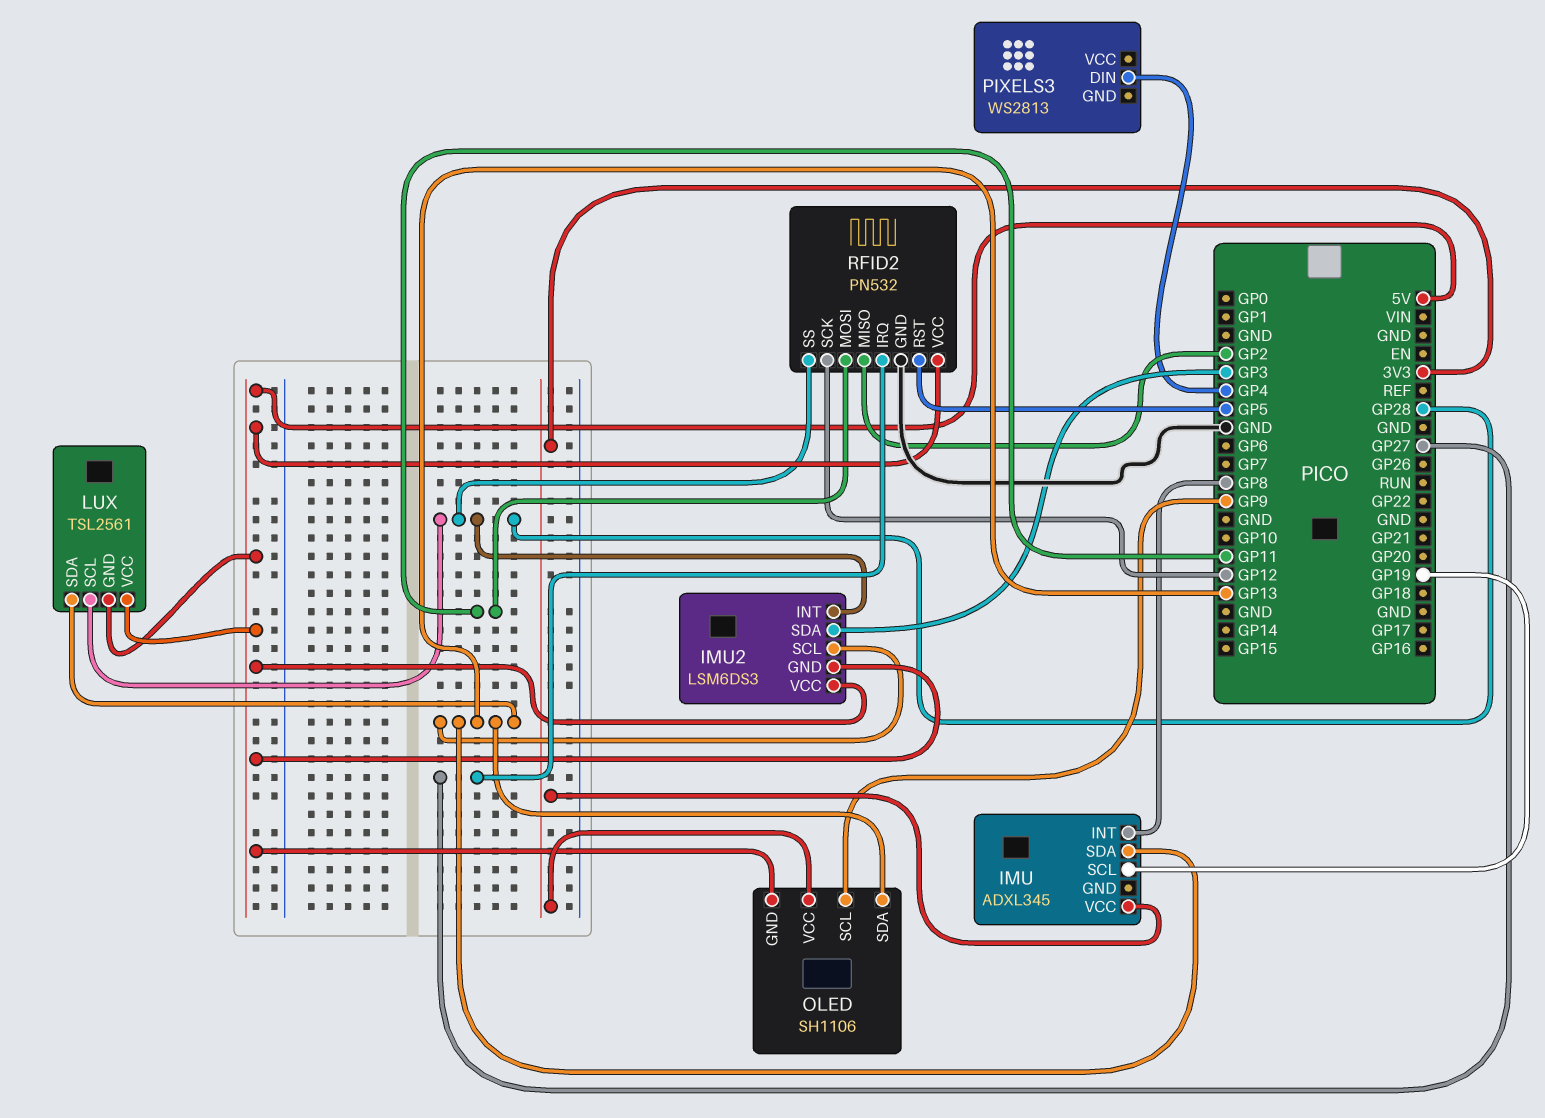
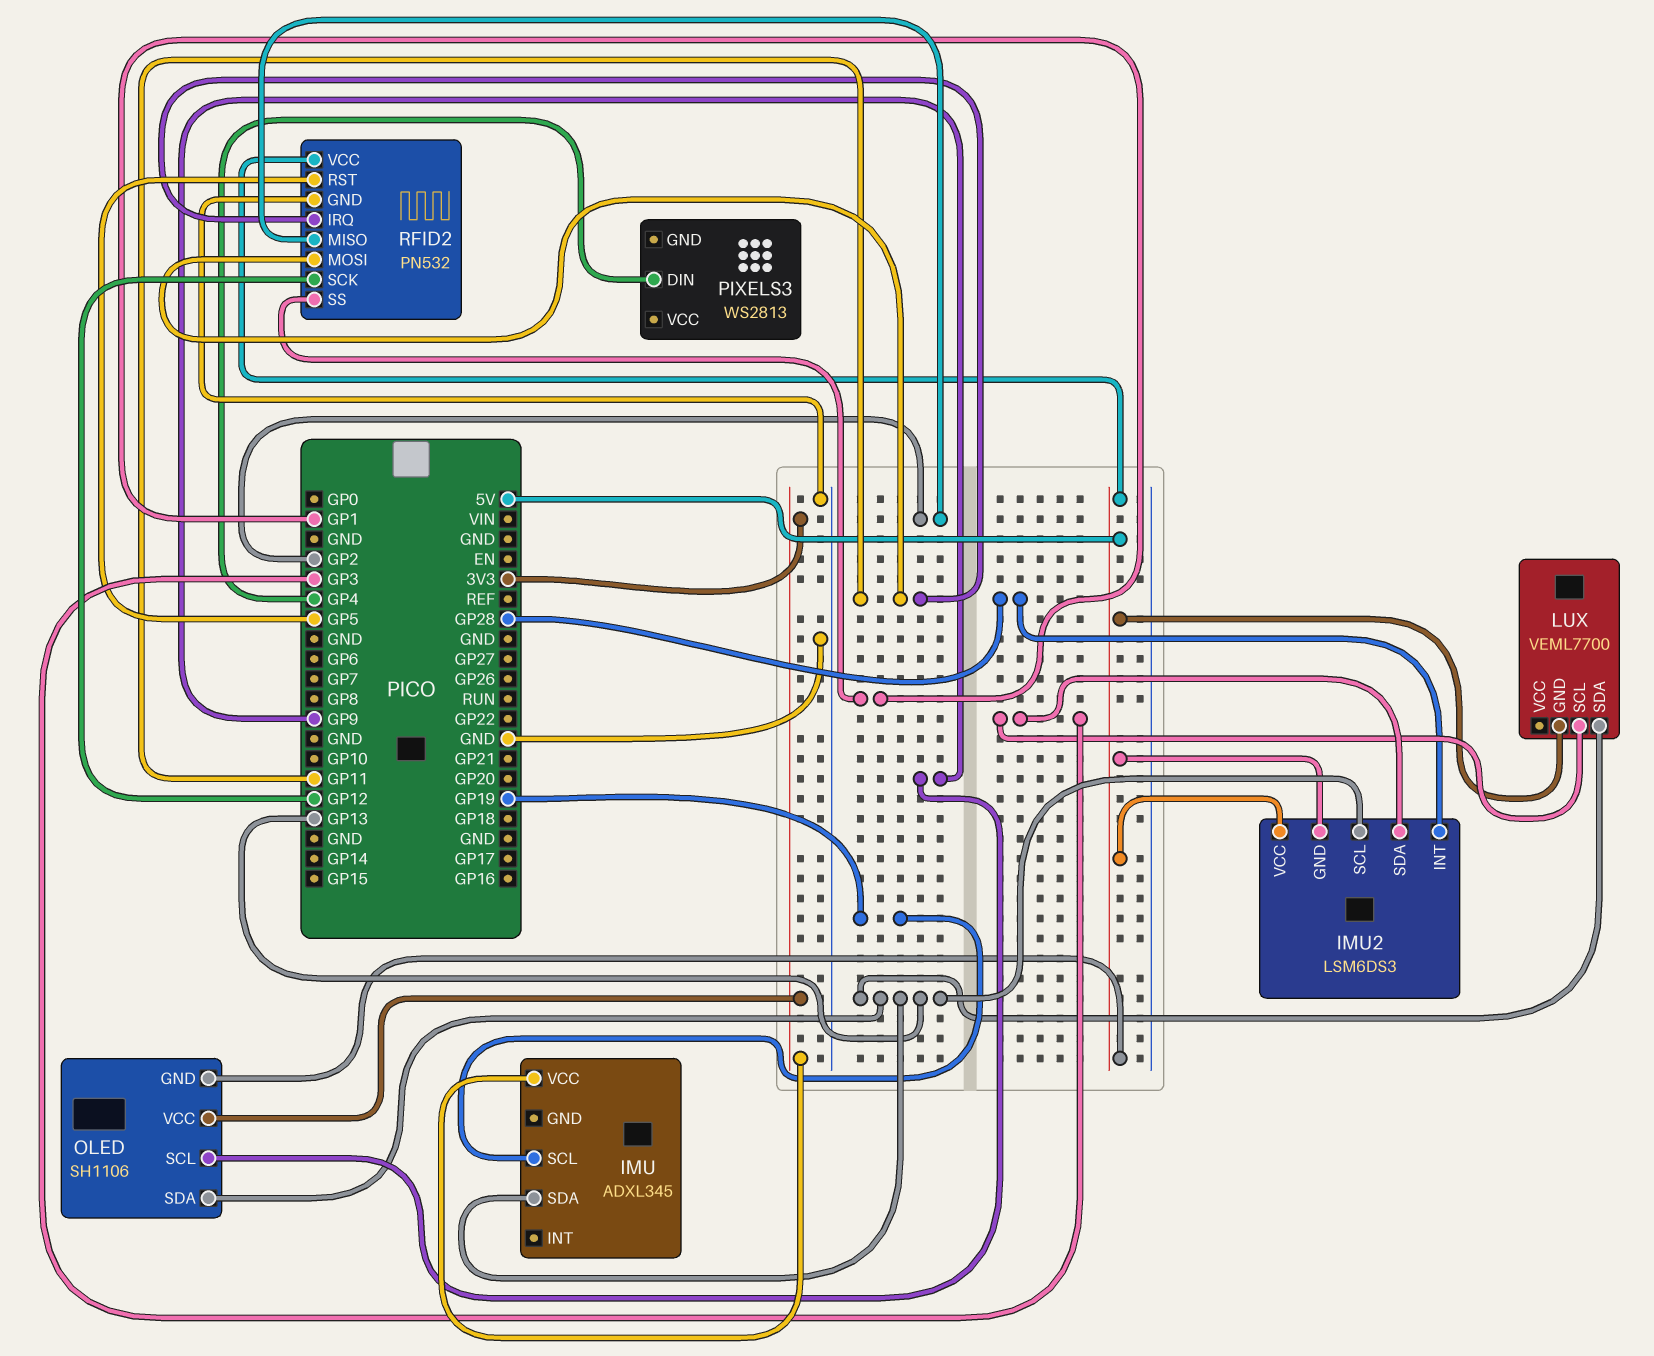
IMU pin INT: GP8 -> none
LUX: TSL2561 -> VEML7700
LUX pin SCL: GP28 -> GP3
LUX pin VCC: 5V -> none
RFID2 pin IRQ: GP27 -> GP11
RFID2 pin SS: GP28 -> GP1

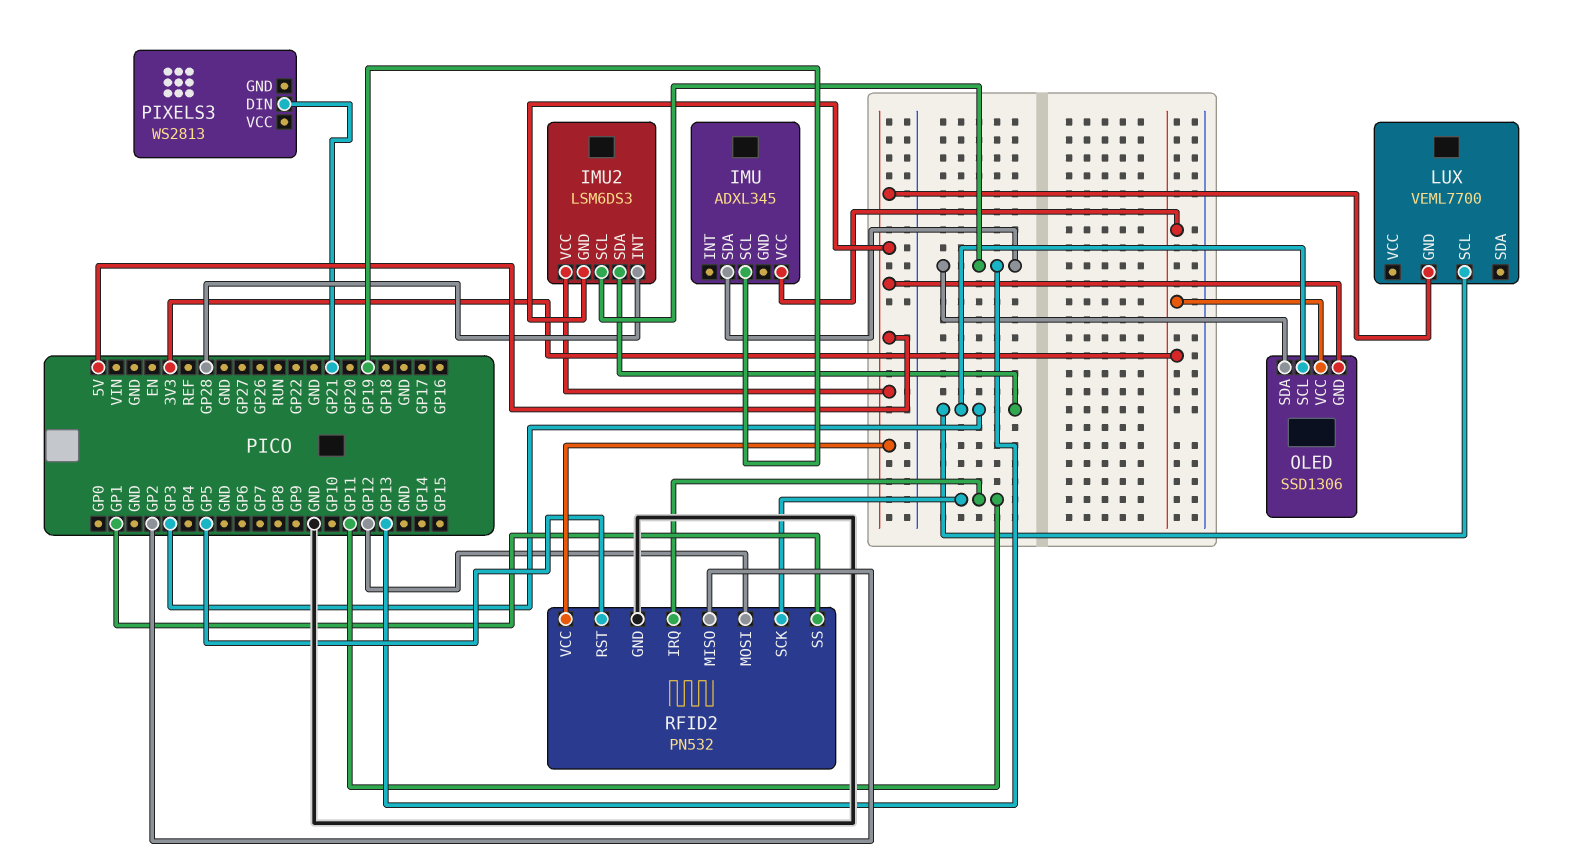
LUX pin SDA: GP13 -> none
OLED: SH1106 -> SSD1306
OLED pin SCL: GP9 -> GP3
PIXELS3 pin DIN: GP4 -> GP21
RFID2 pin MOSI: GP11 -> GP12
RFID2 pin SCK: GP12 -> GP11

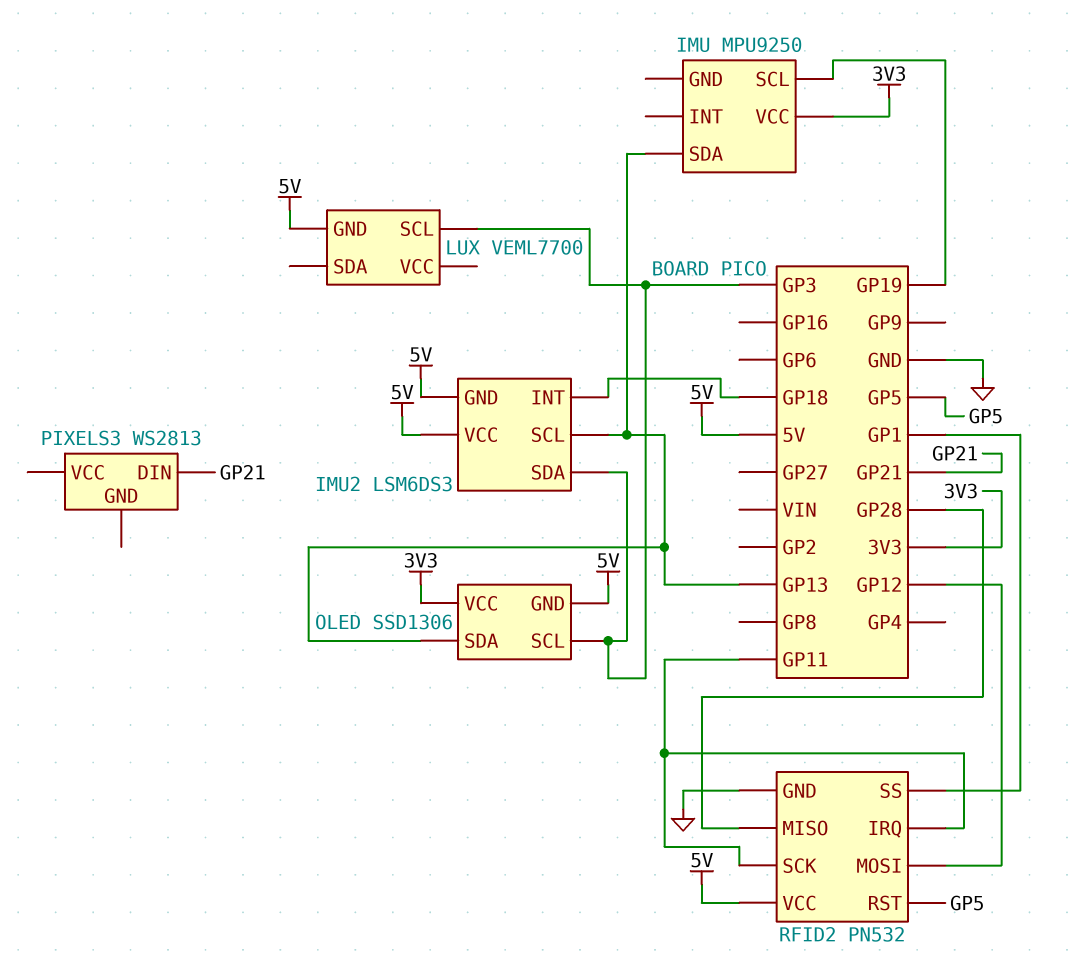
IMU: ADXL345 -> MPU9250
IMU2 pin INT: GP28 -> GP18
RFID2 pin MISO: GP2 -> GP28

